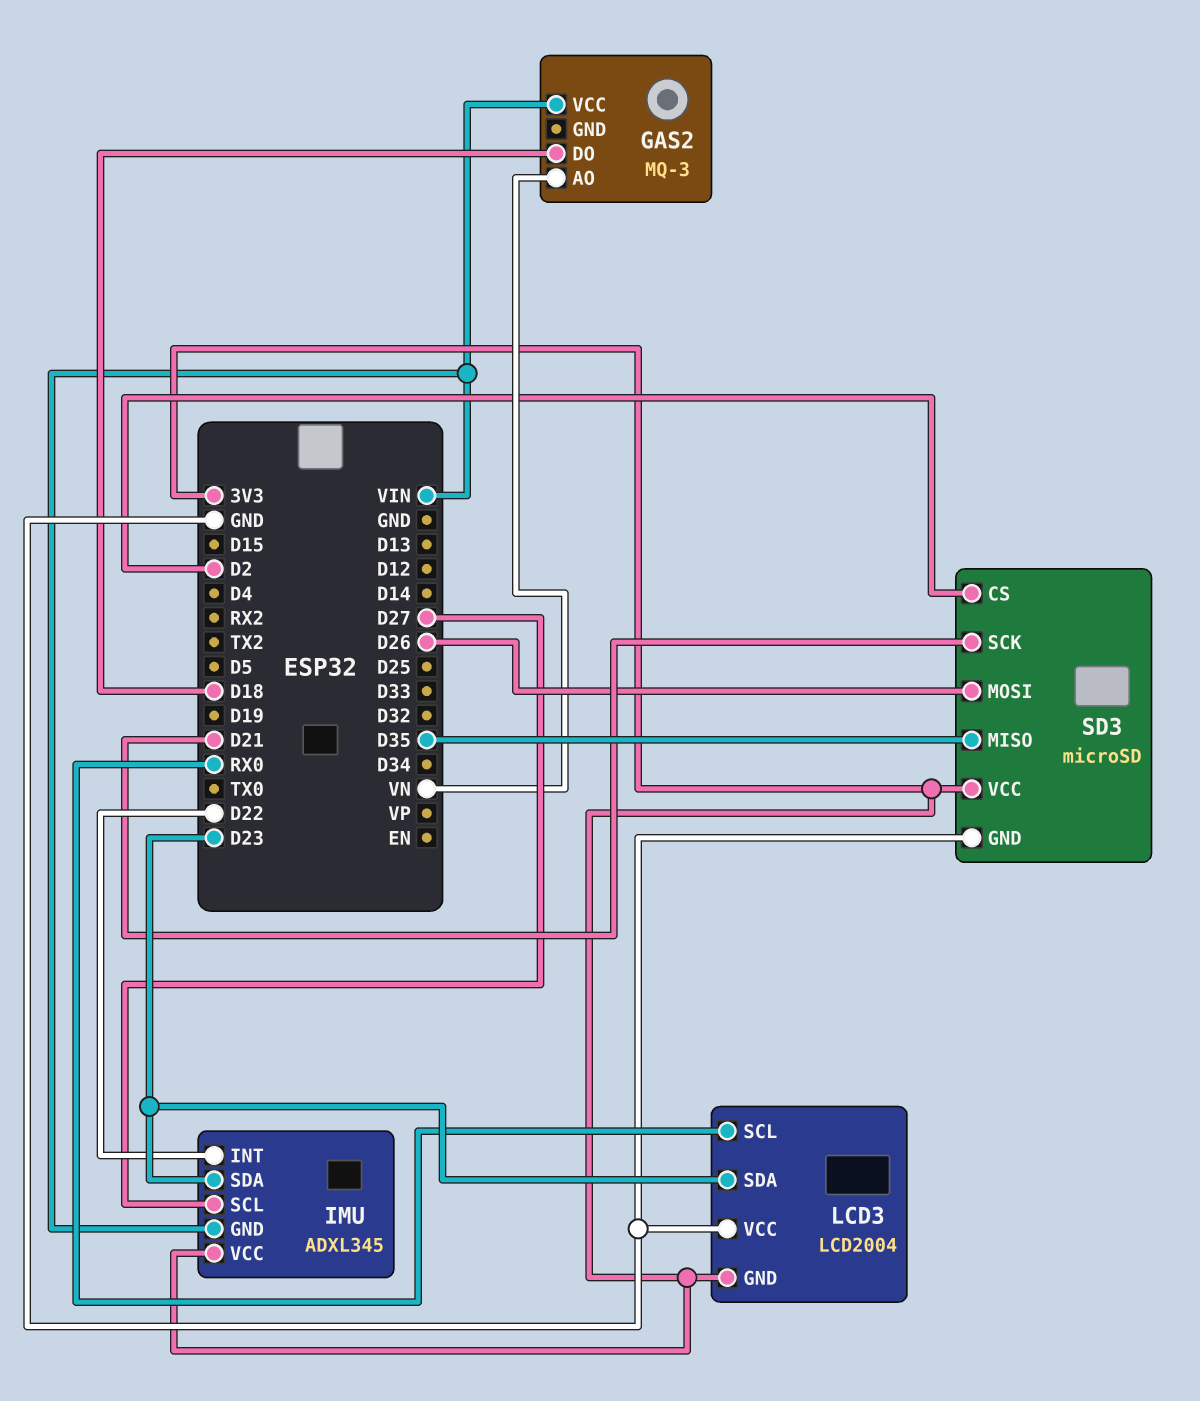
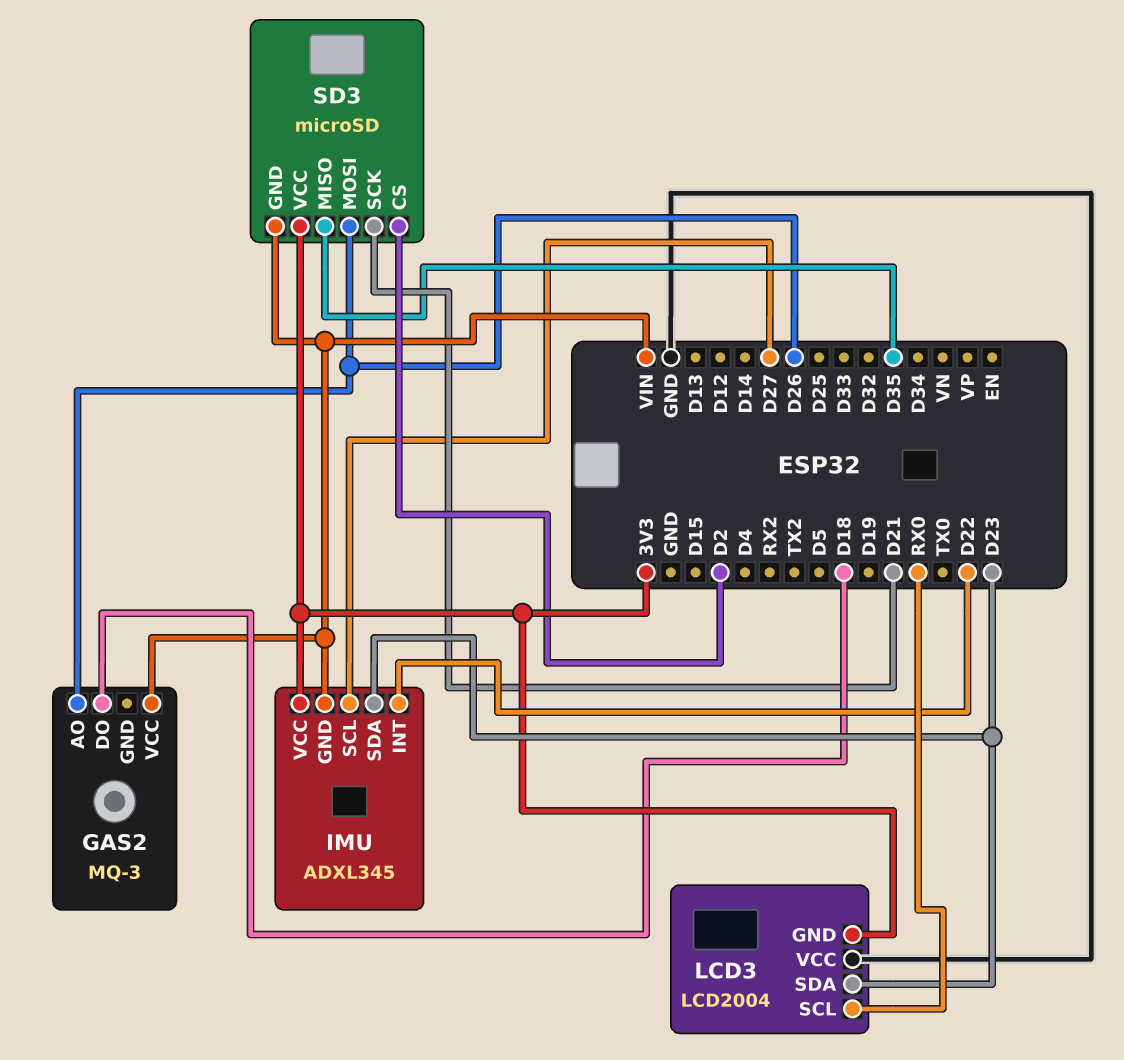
GAS2 pin AO: VN -> D26
SD3 pin GND: GND -> VIN

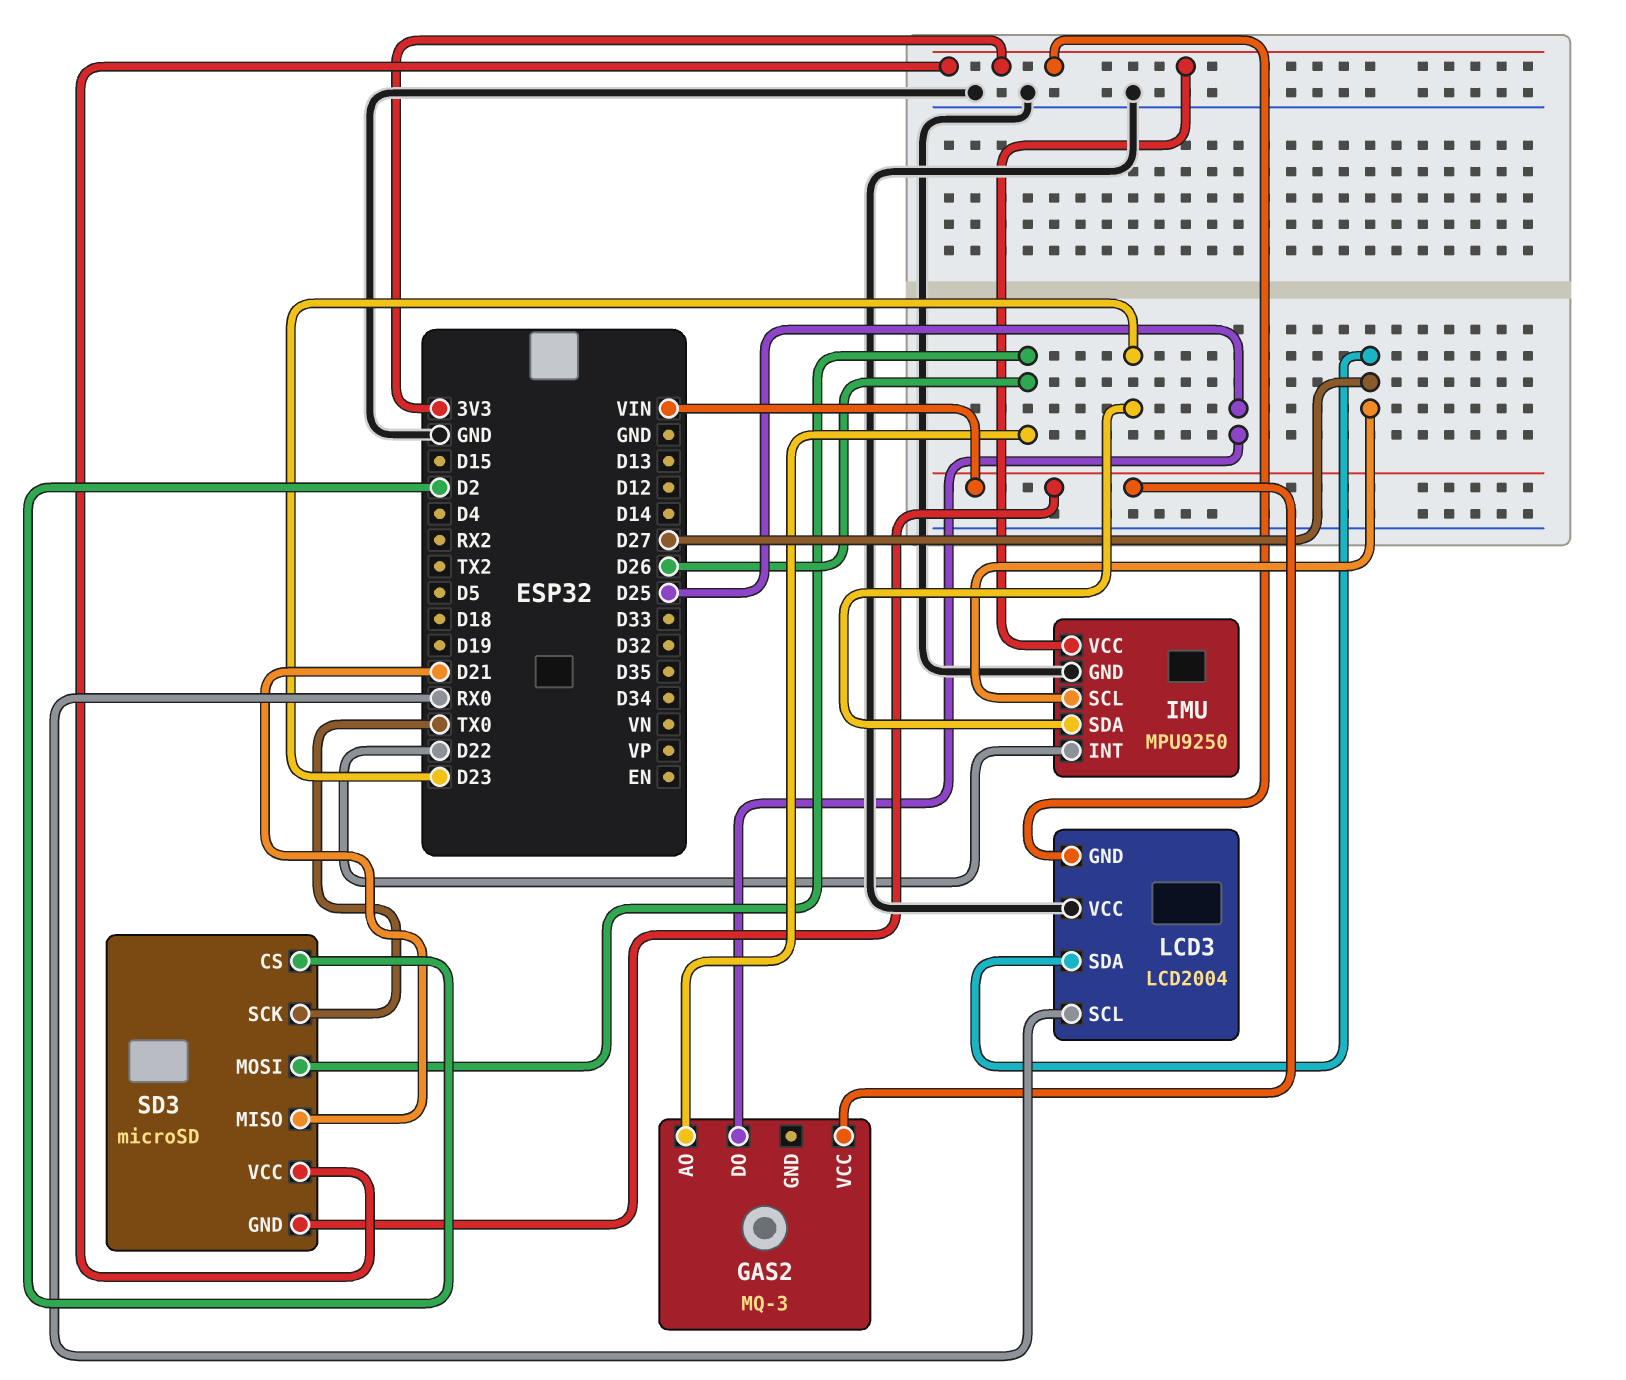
GAS2 pin DO: D18 -> D25
IMU: ADXL345 -> MPU9250
IMU pin GND: VIN -> GND
LCD3 pin SDA: D23 -> D27
SD3 pin MISO: D35 -> D21
SD3 pin SCK: D21 -> TX0

